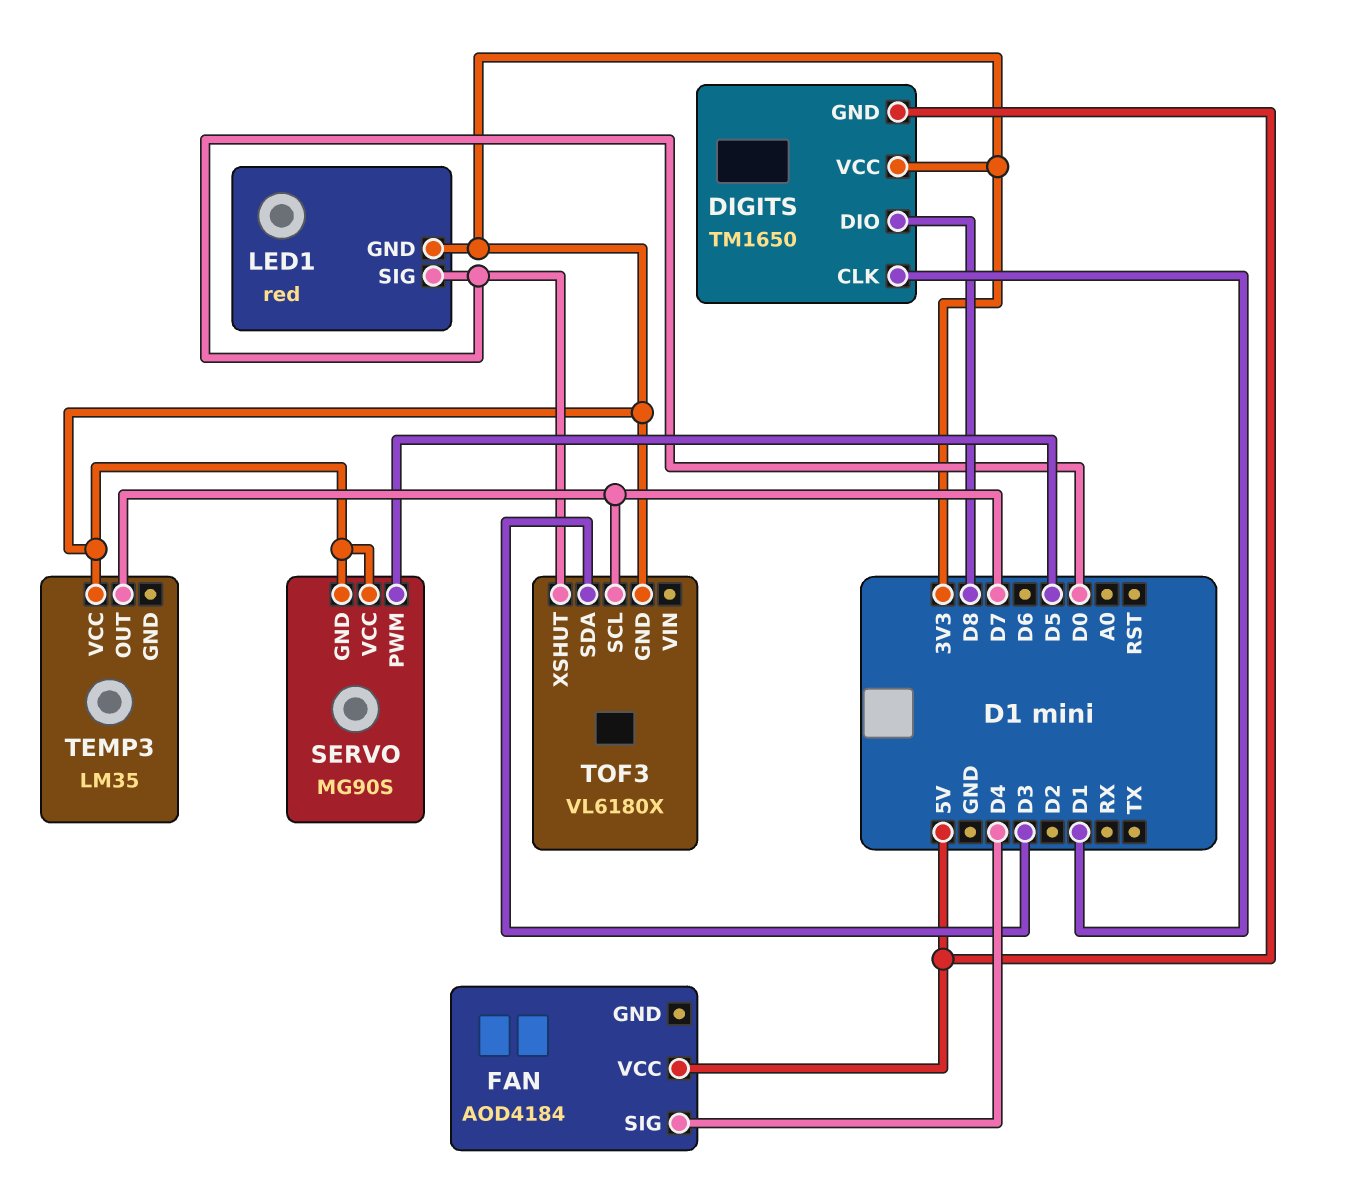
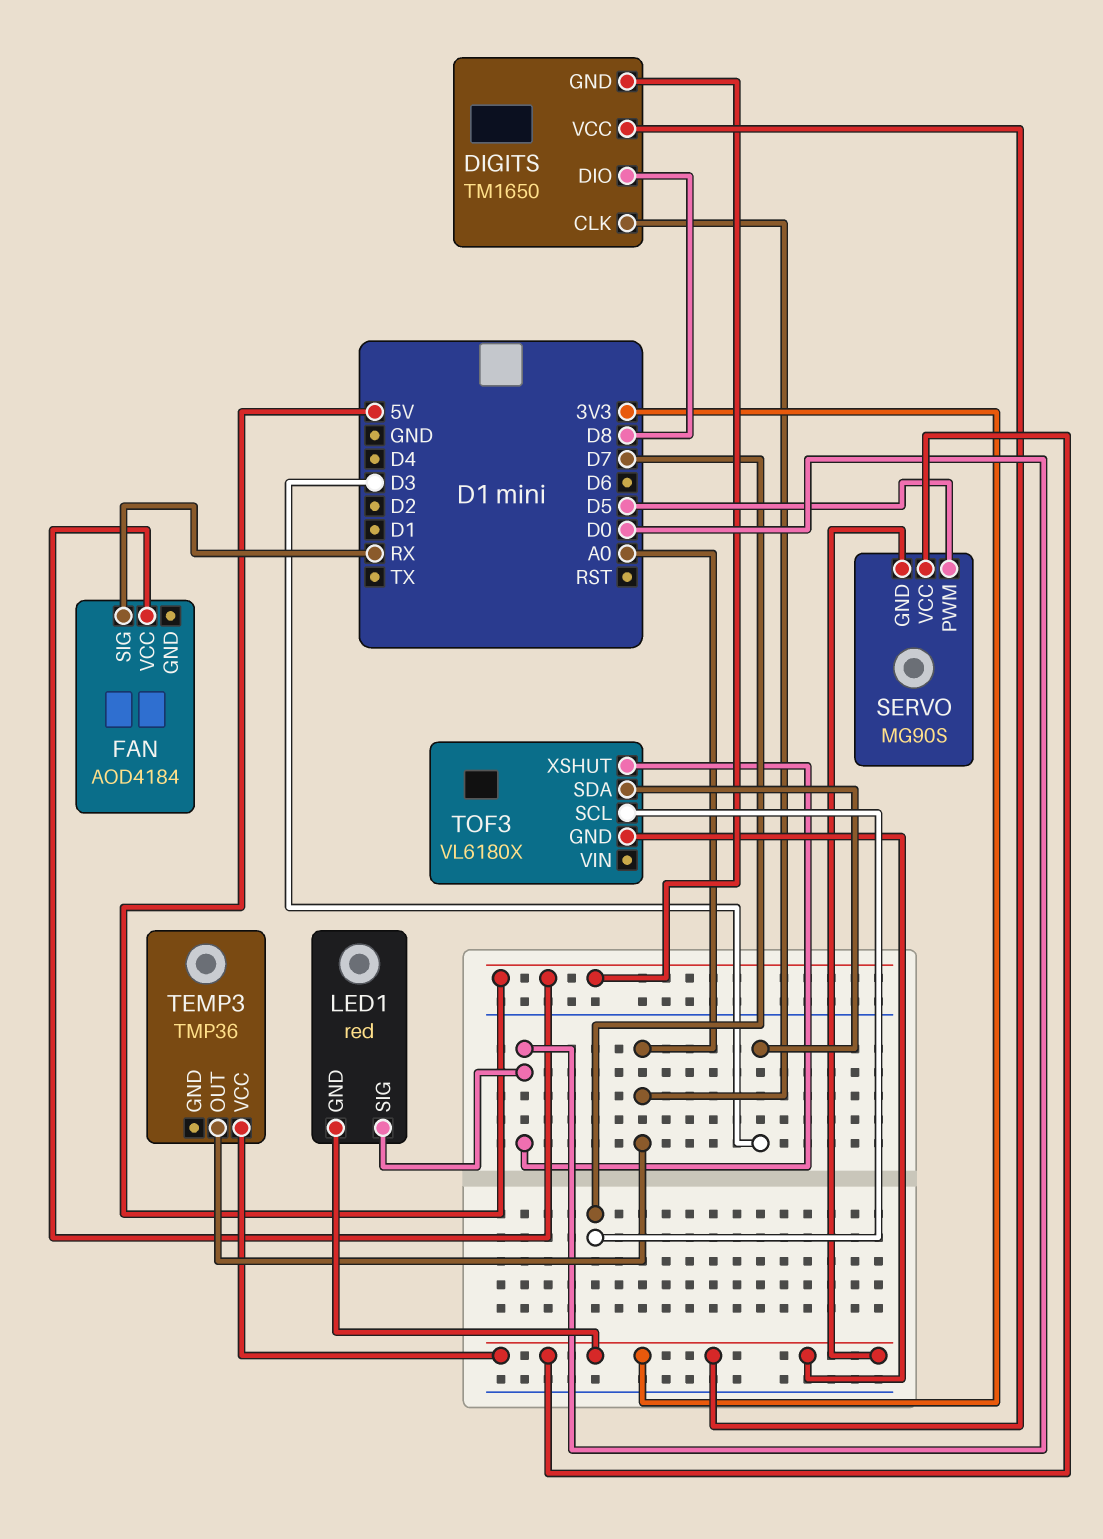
DIGITS pin CLK: D1 -> A0
FAN pin SIG: D4 -> RX
TEMP3: LM35 -> TMP36
TEMP3 pin OUT: D7 -> A0

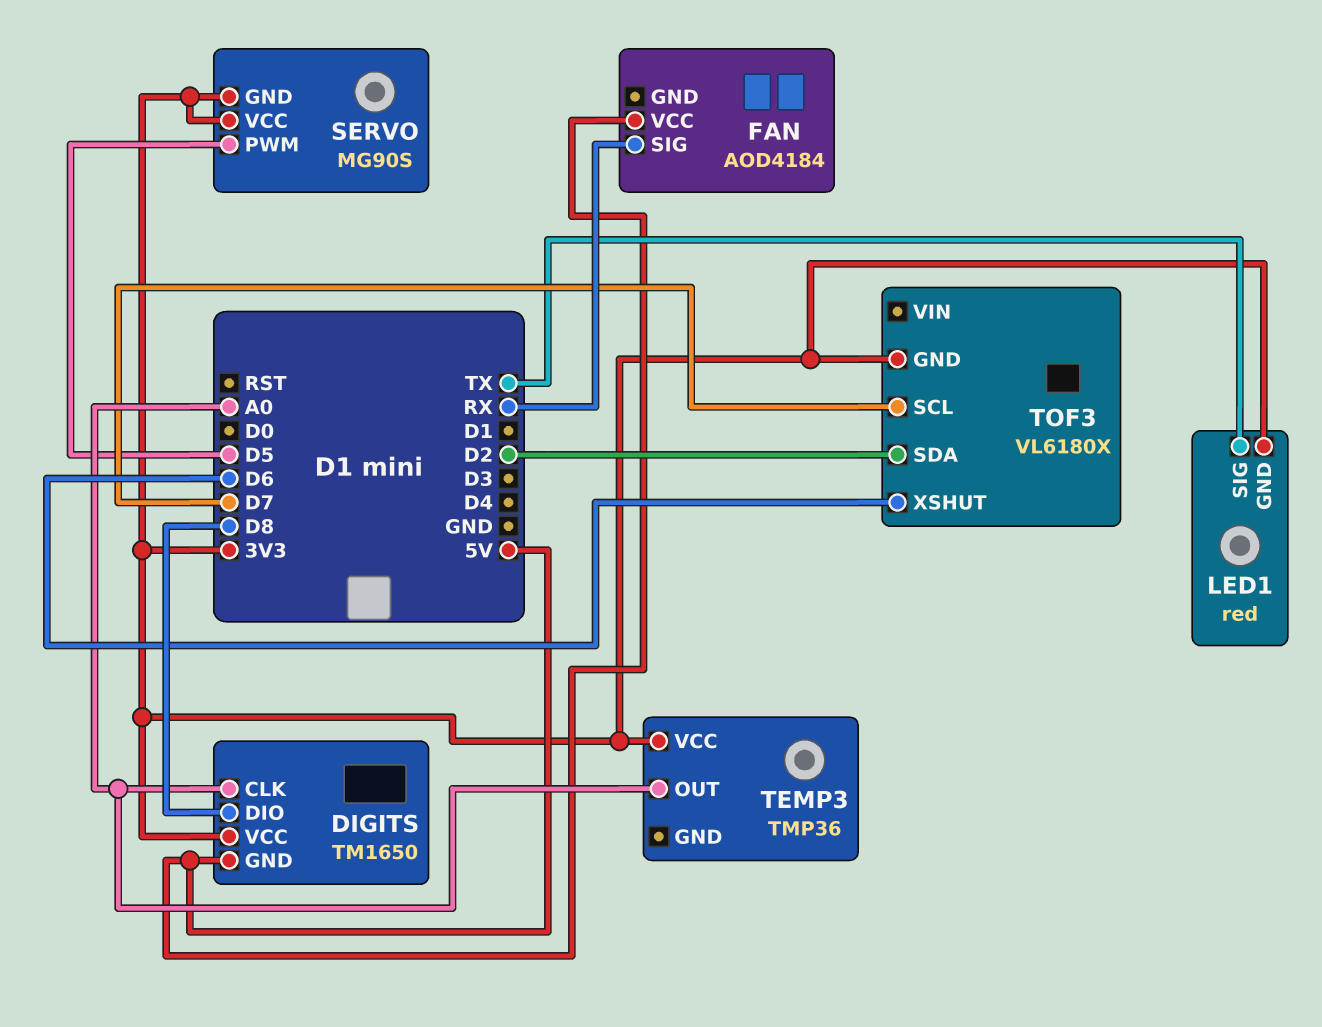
LED1 pin SIG: D0 -> TX
TOF3 pin SDA: D3 -> D2
TOF3 pin XSHUT: D0 -> D6

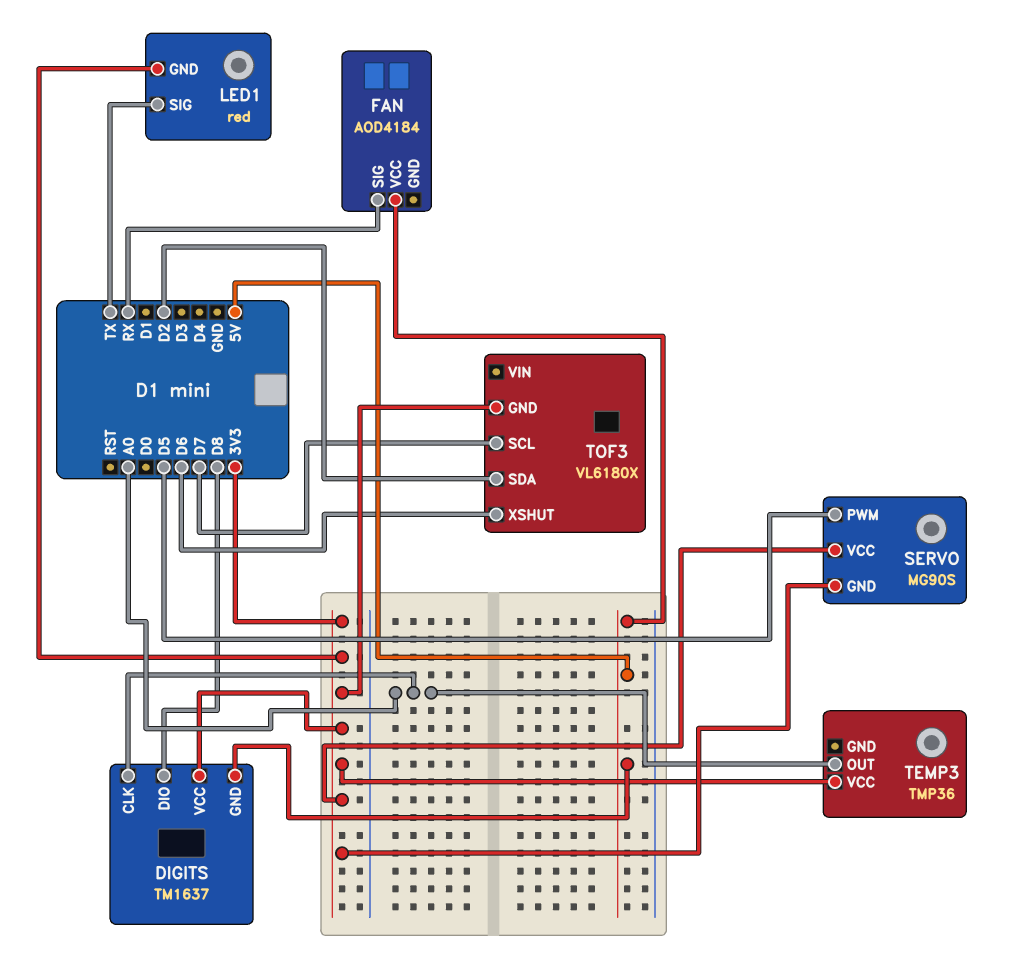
DIGITS: TM1650 -> TM1637

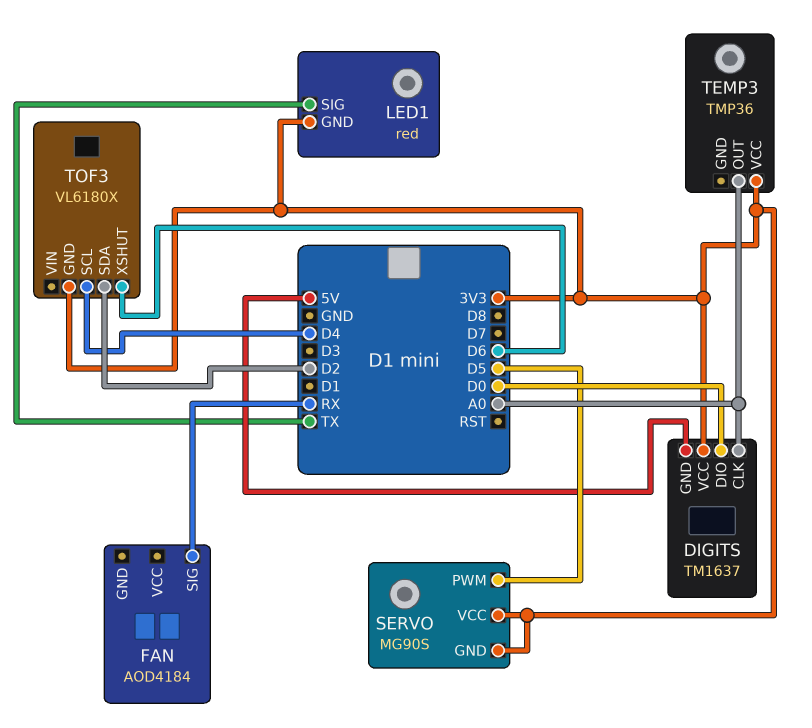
DIGITS pin DIO: D8 -> D0
FAN pin VCC: 5V -> none
TOF3 pin SCL: D7 -> D4

